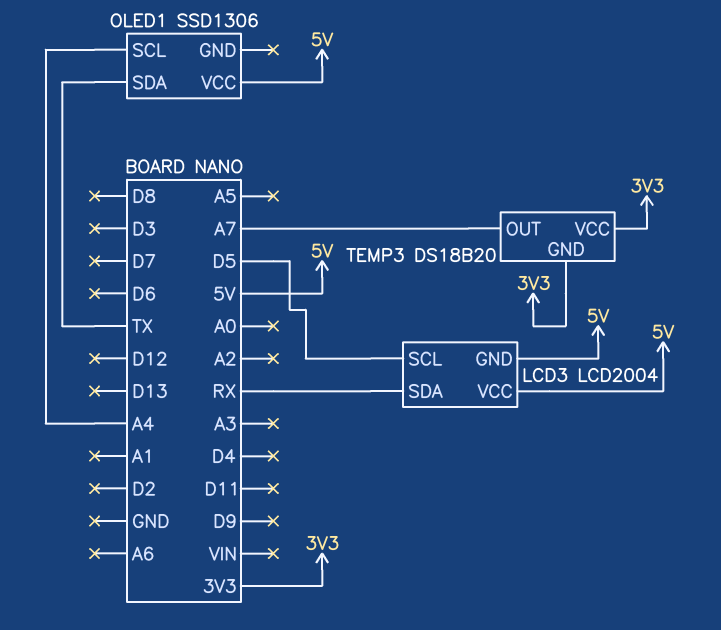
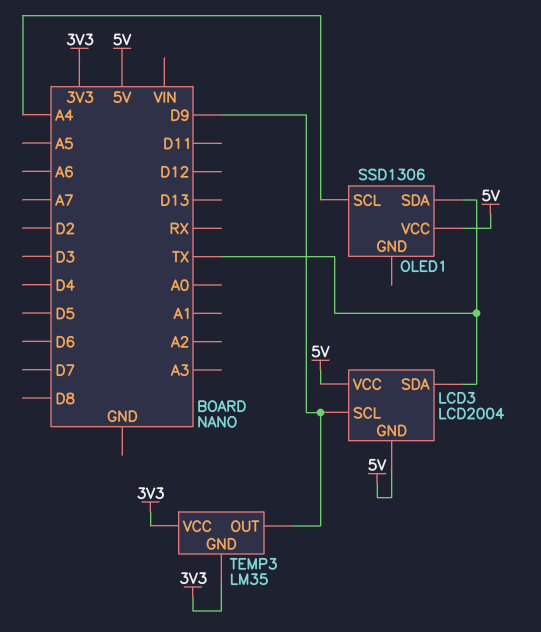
LCD3 pin SCL: D5 -> D9
LCD3 pin SDA: RX -> TX
TEMP3: DS18B20 -> LM35
TEMP3 pin OUT: A7 -> D9

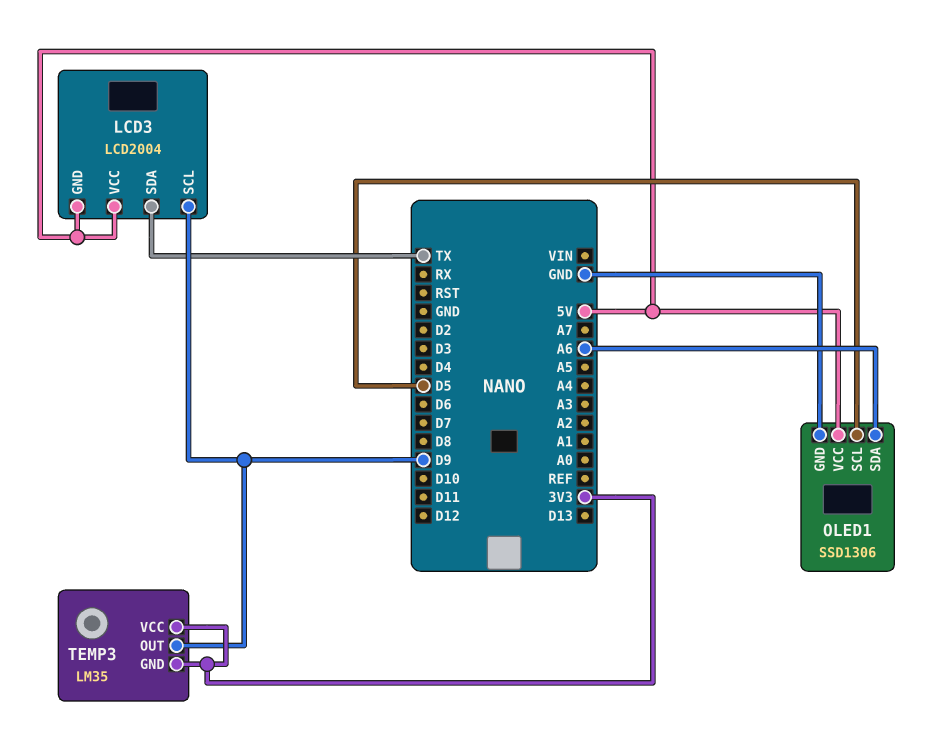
OLED1 pin GND: none -> GND
OLED1 pin SCL: A4 -> D5
OLED1 pin SDA: TX -> A6

